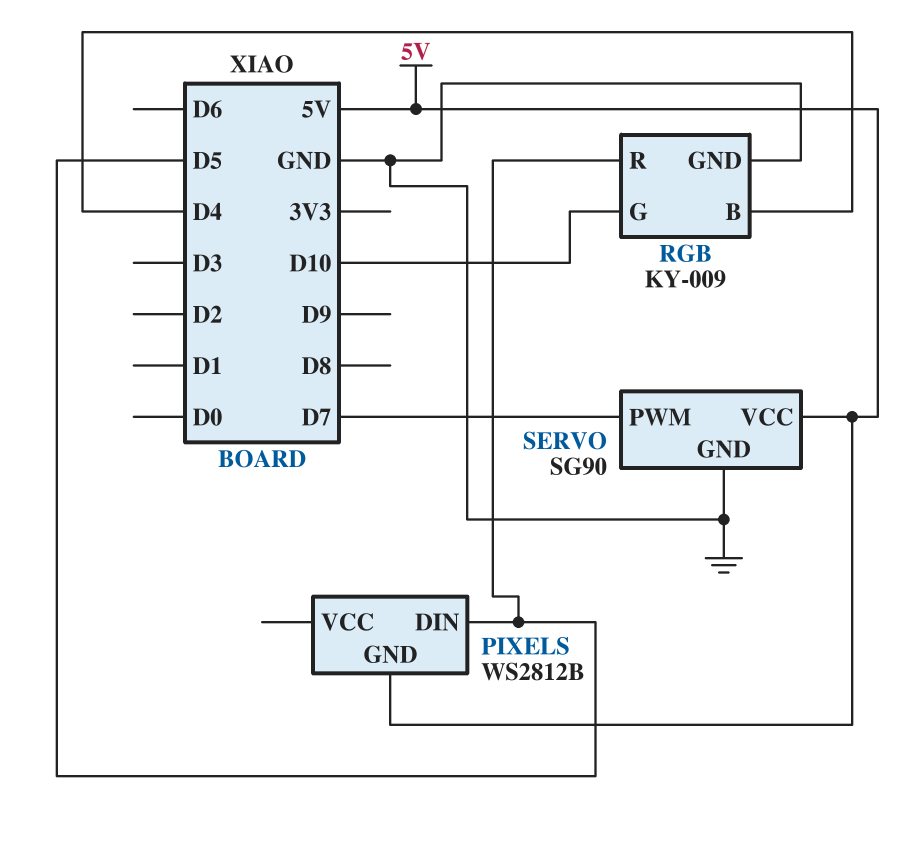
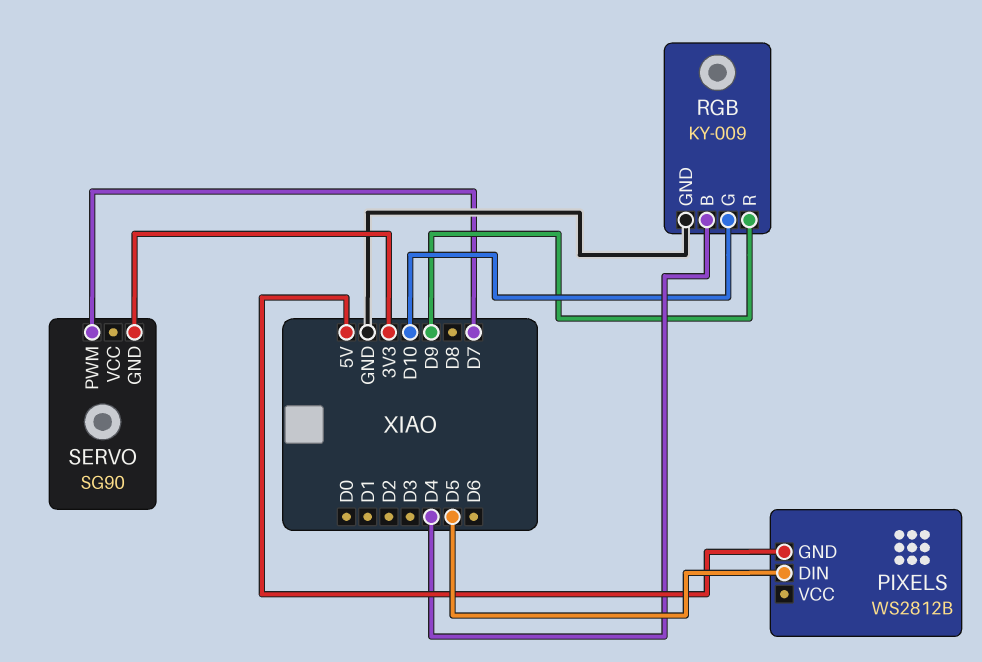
RGB pin R: D5 -> D9
SERVO pin GND: GND -> 3V3
SERVO pin VCC: 5V -> none

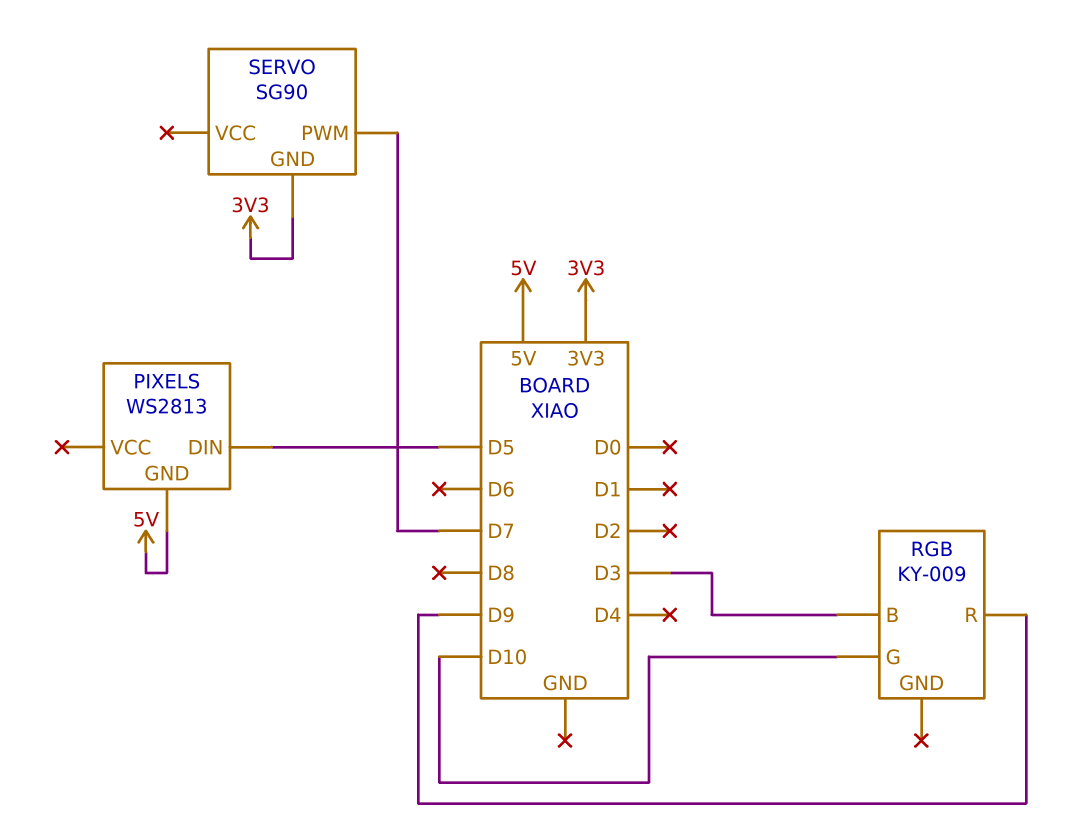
PIXELS: WS2812B -> WS2813
RGB pin B: D4 -> D3
RGB pin GND: GND -> none

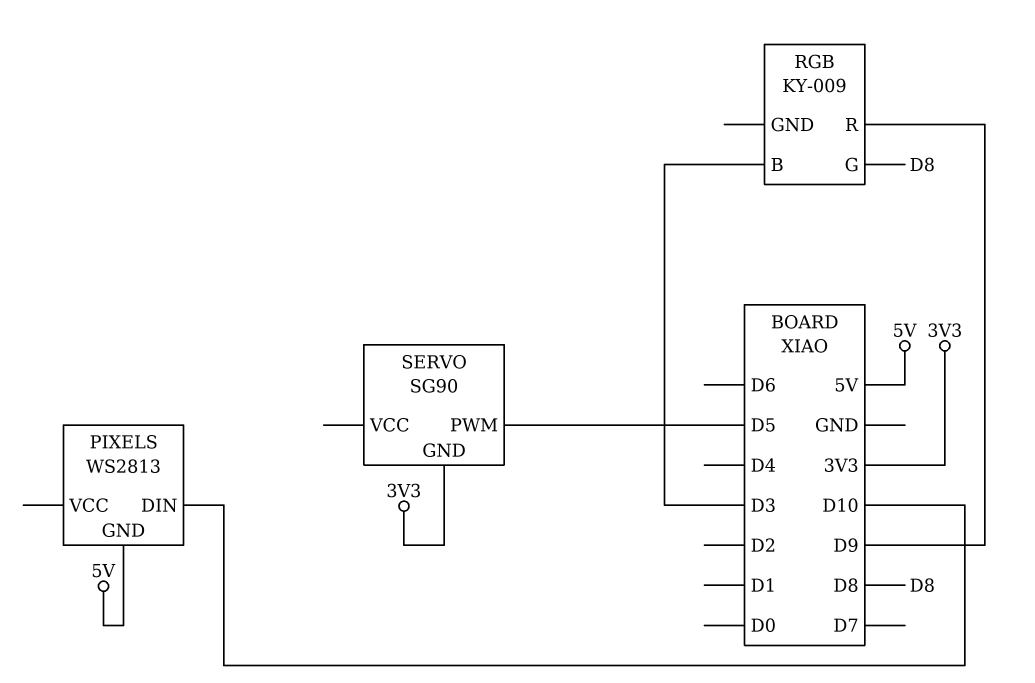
PIXELS pin DIN: D5 -> D10
RGB pin G: D10 -> D8
SERVO pin PWM: D7 -> D5

